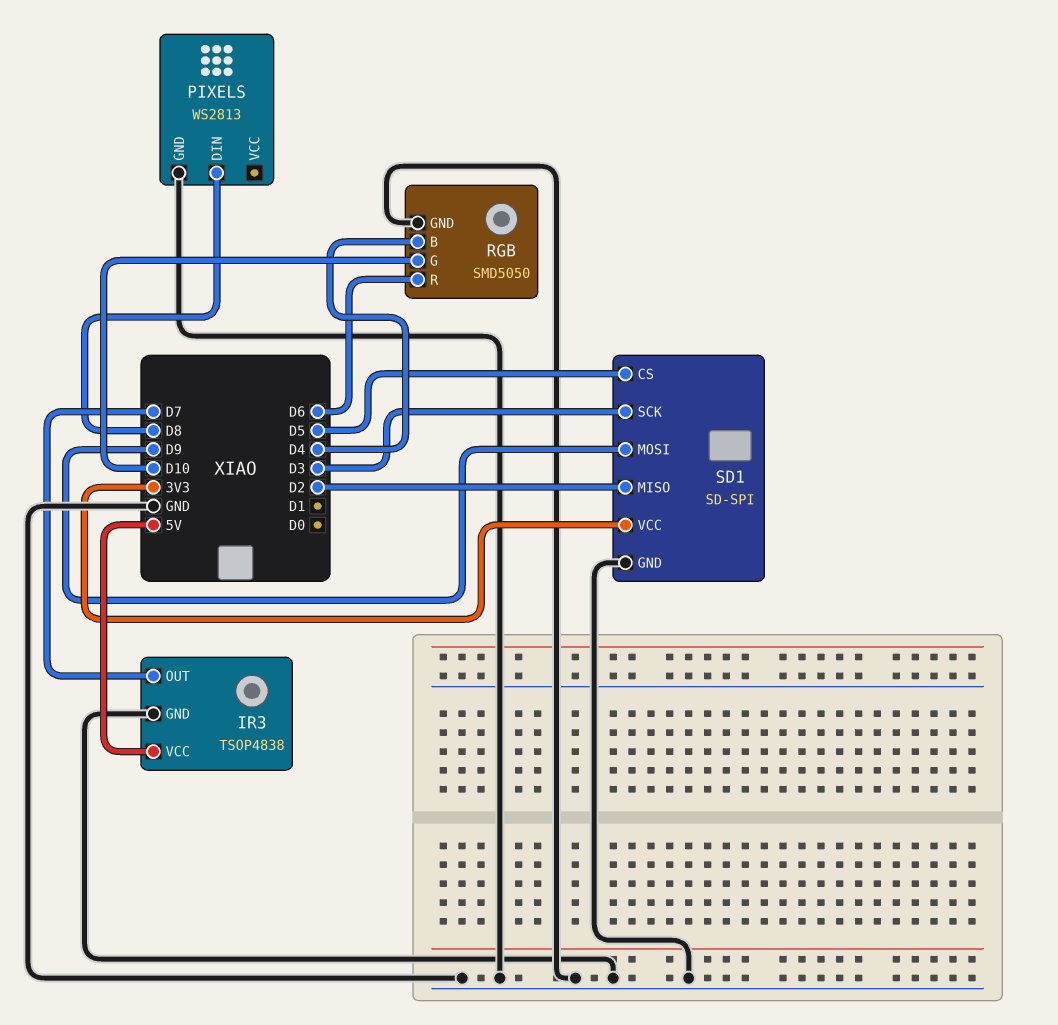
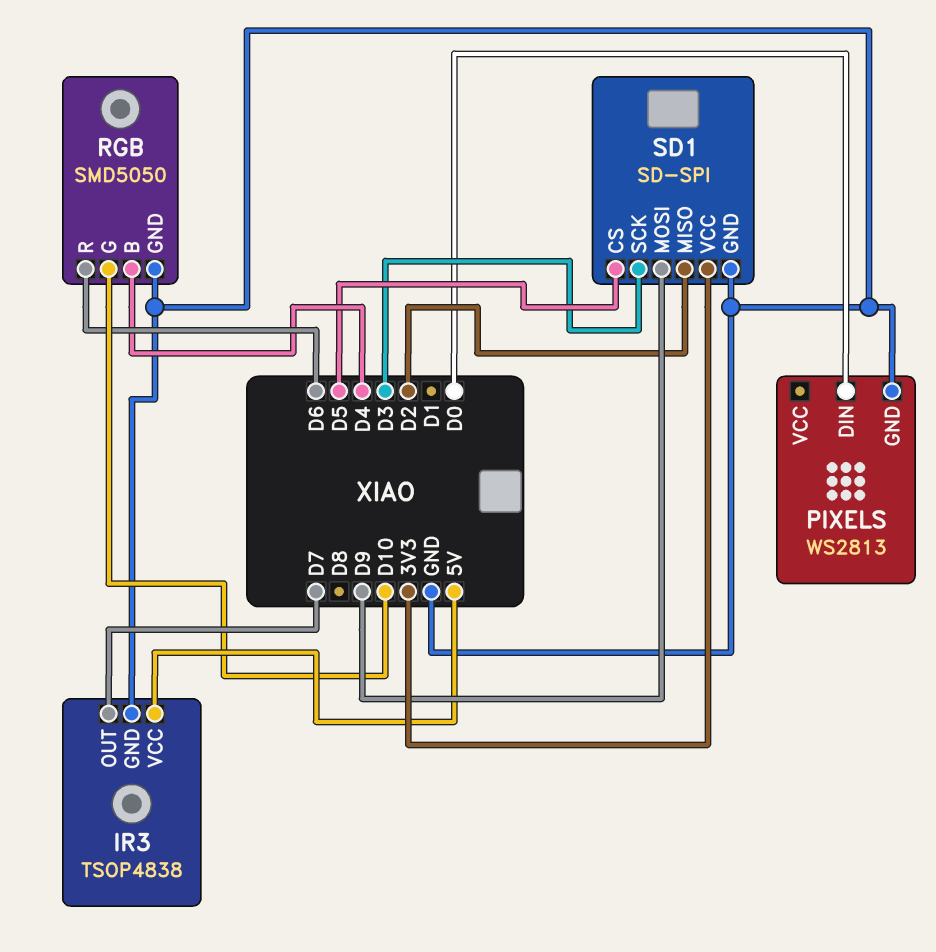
PIXELS pin DIN: D8 -> D0

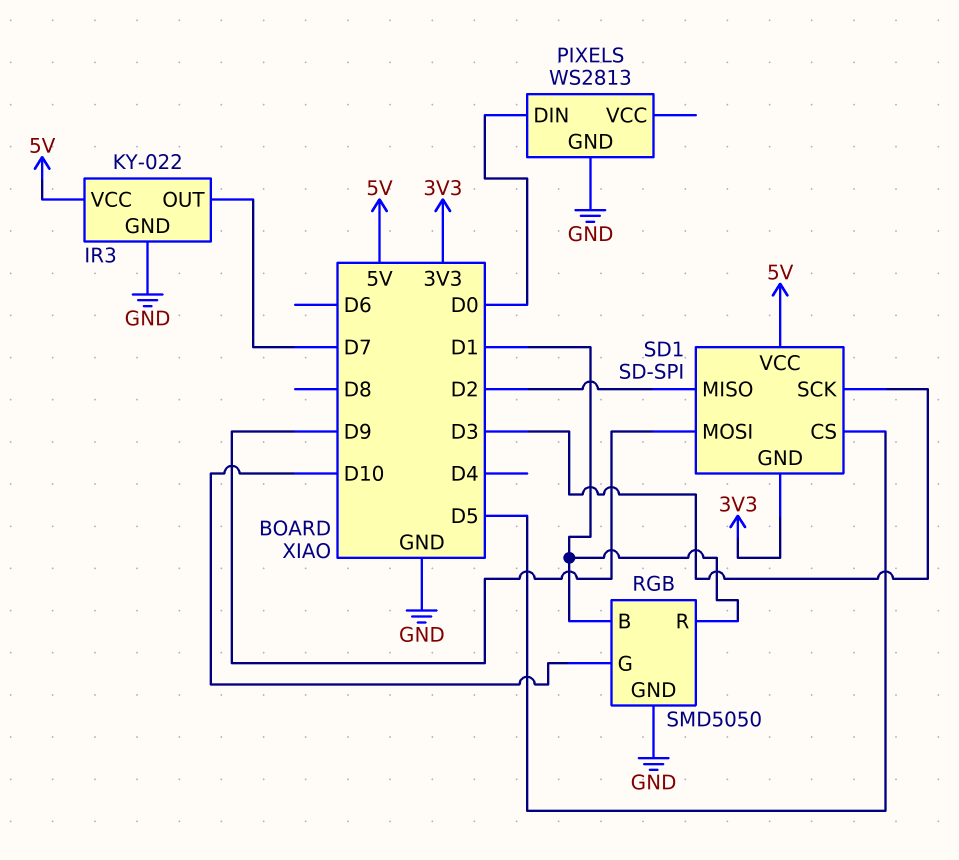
IR3: TSOP4838 -> KY-022
RGB pin B: D4 -> D1
RGB pin R: D6 -> D1
SD1 pin GND: GND -> 3V3
SD1 pin VCC: 3V3 -> 5V

